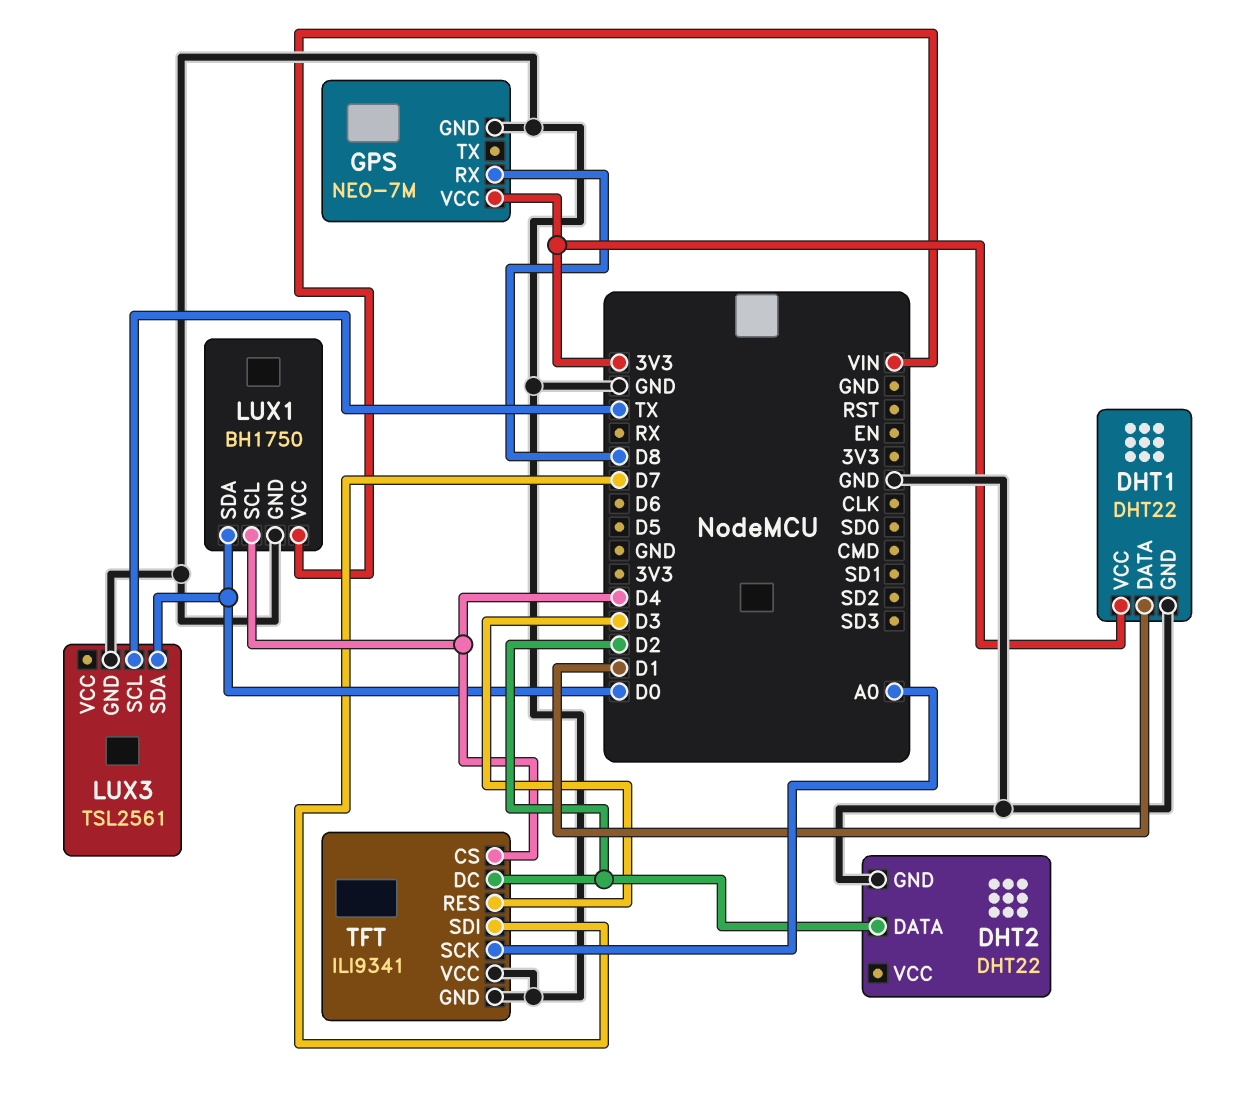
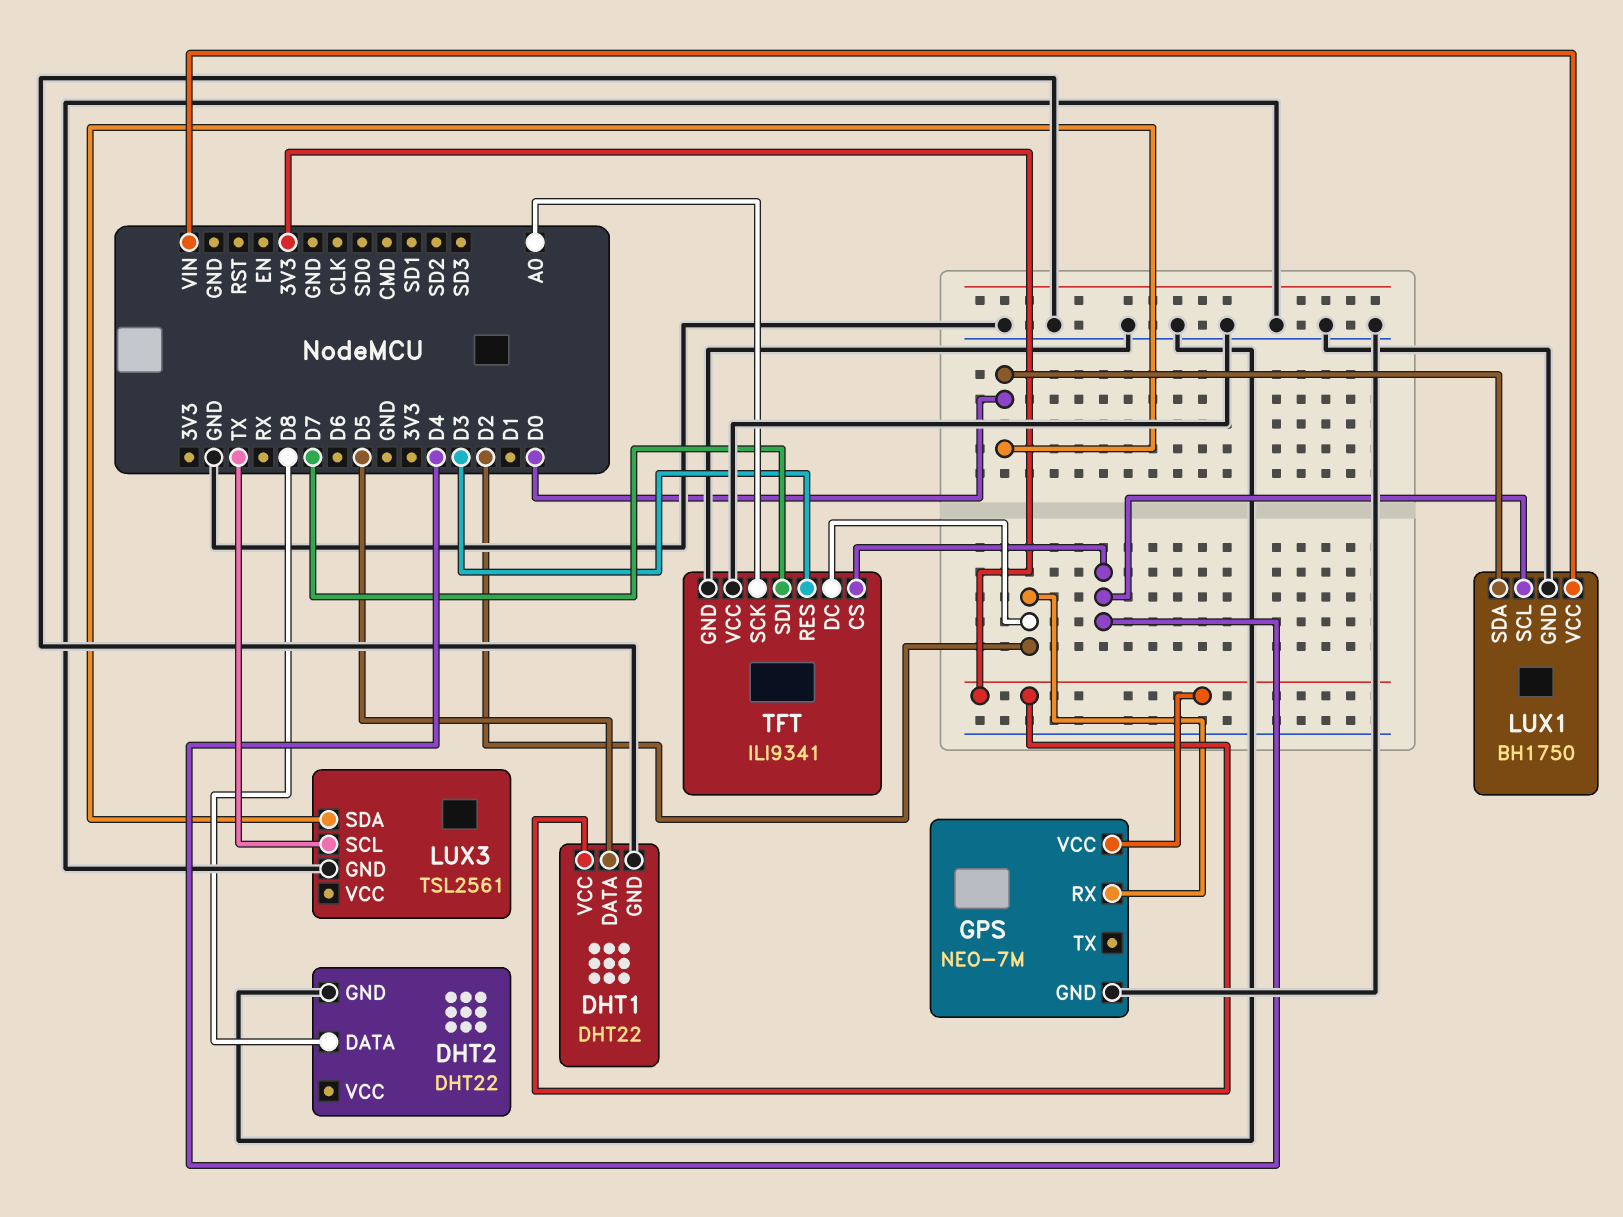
DHT1 pin DATA: D1 -> D5
DHT2 pin DATA: D2 -> D8
GPS pin RX: D8 -> D2

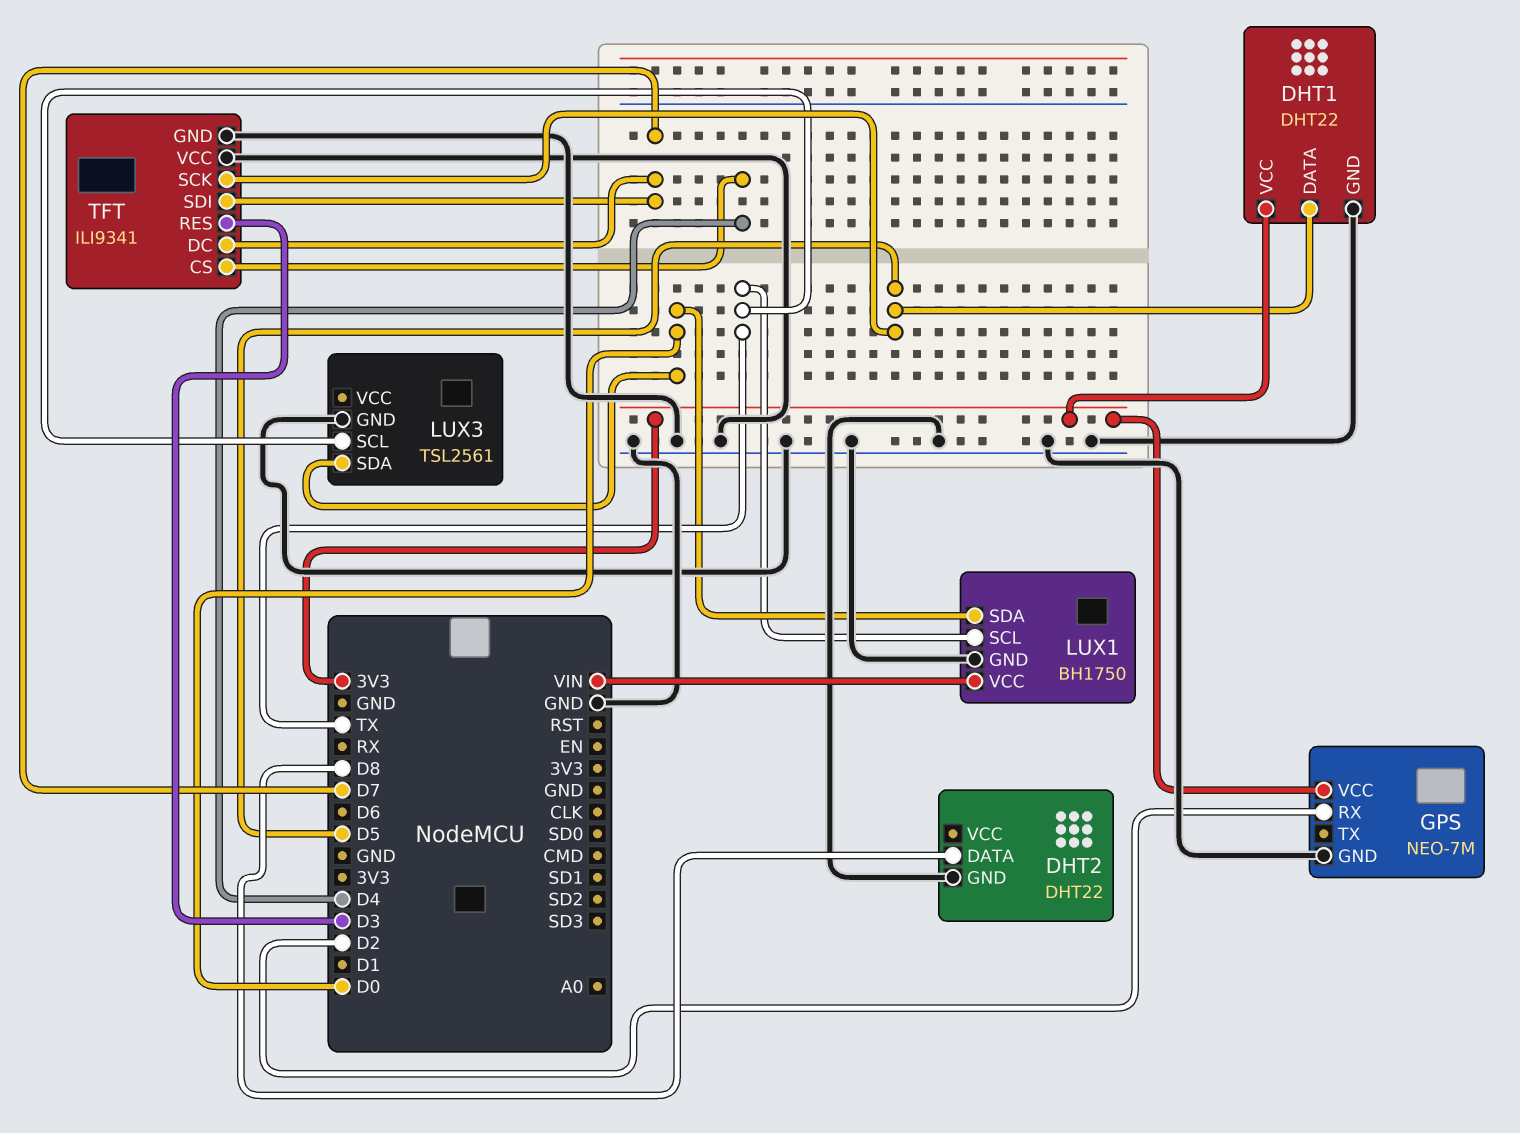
LUX1 pin SCL: D4 -> TX
TFT pin DC: D2 -> D7
TFT pin SCK: A0 -> D5

